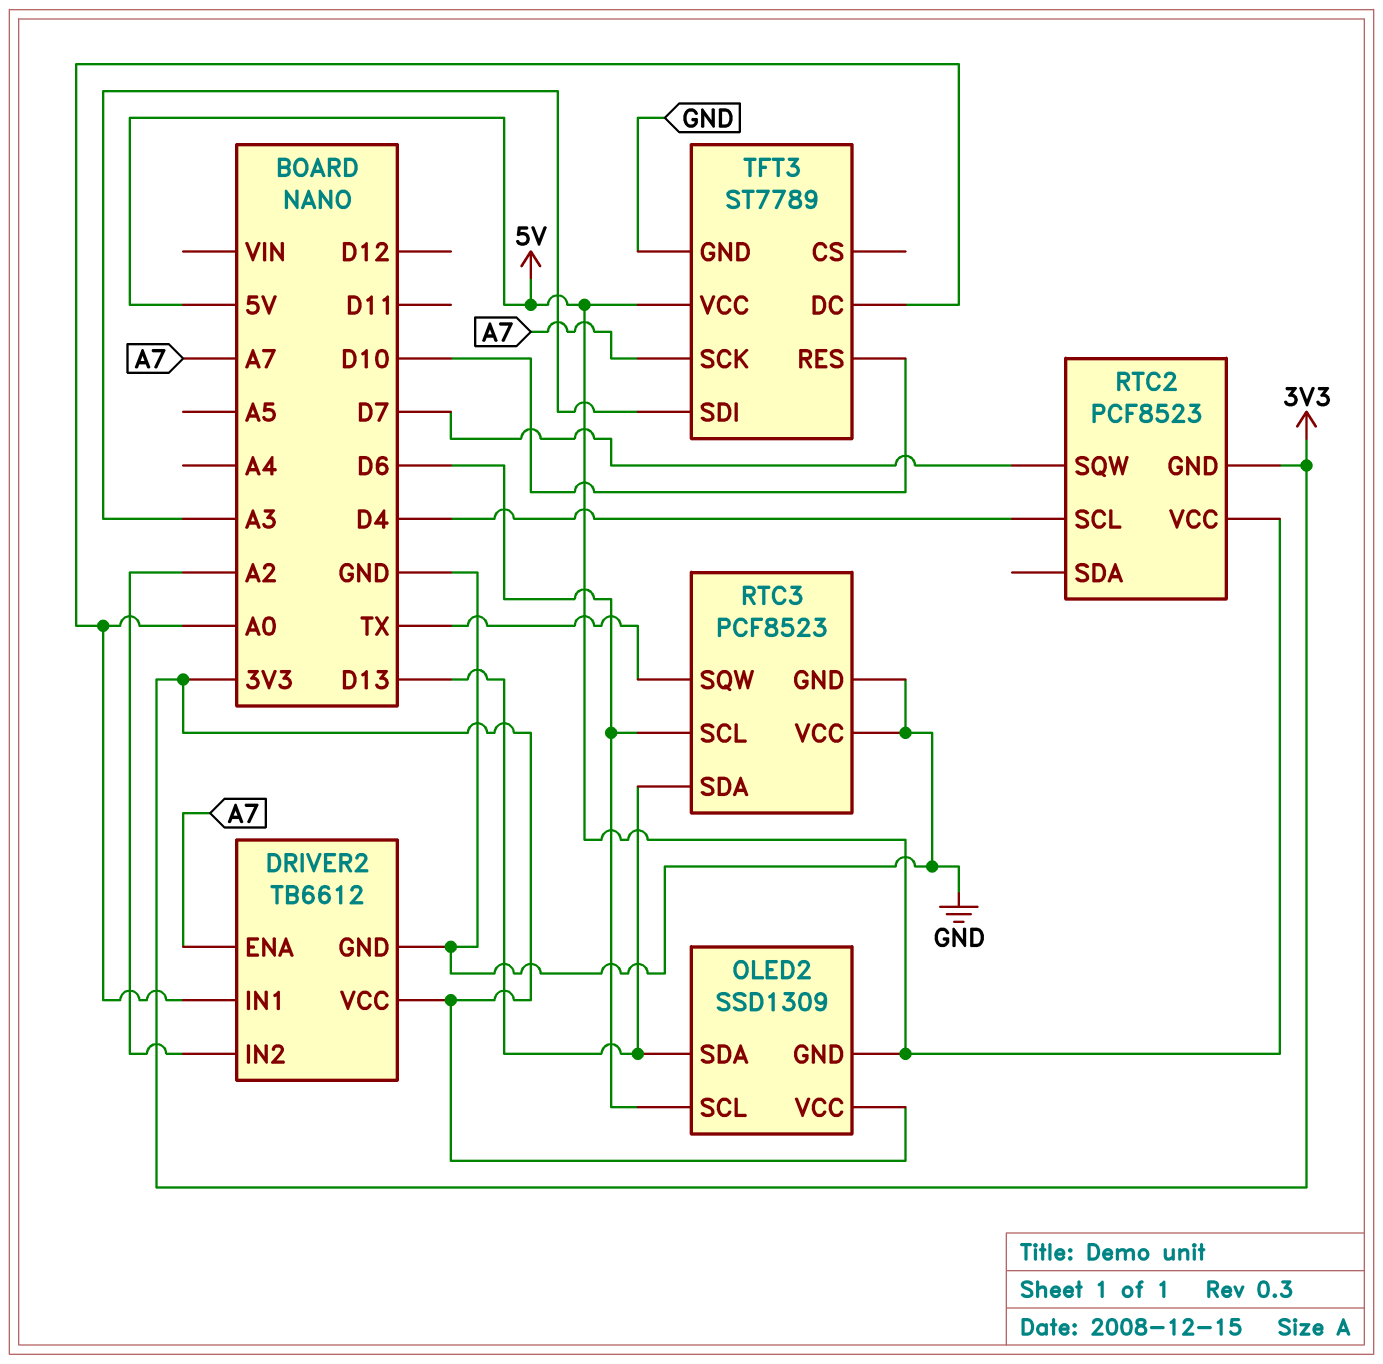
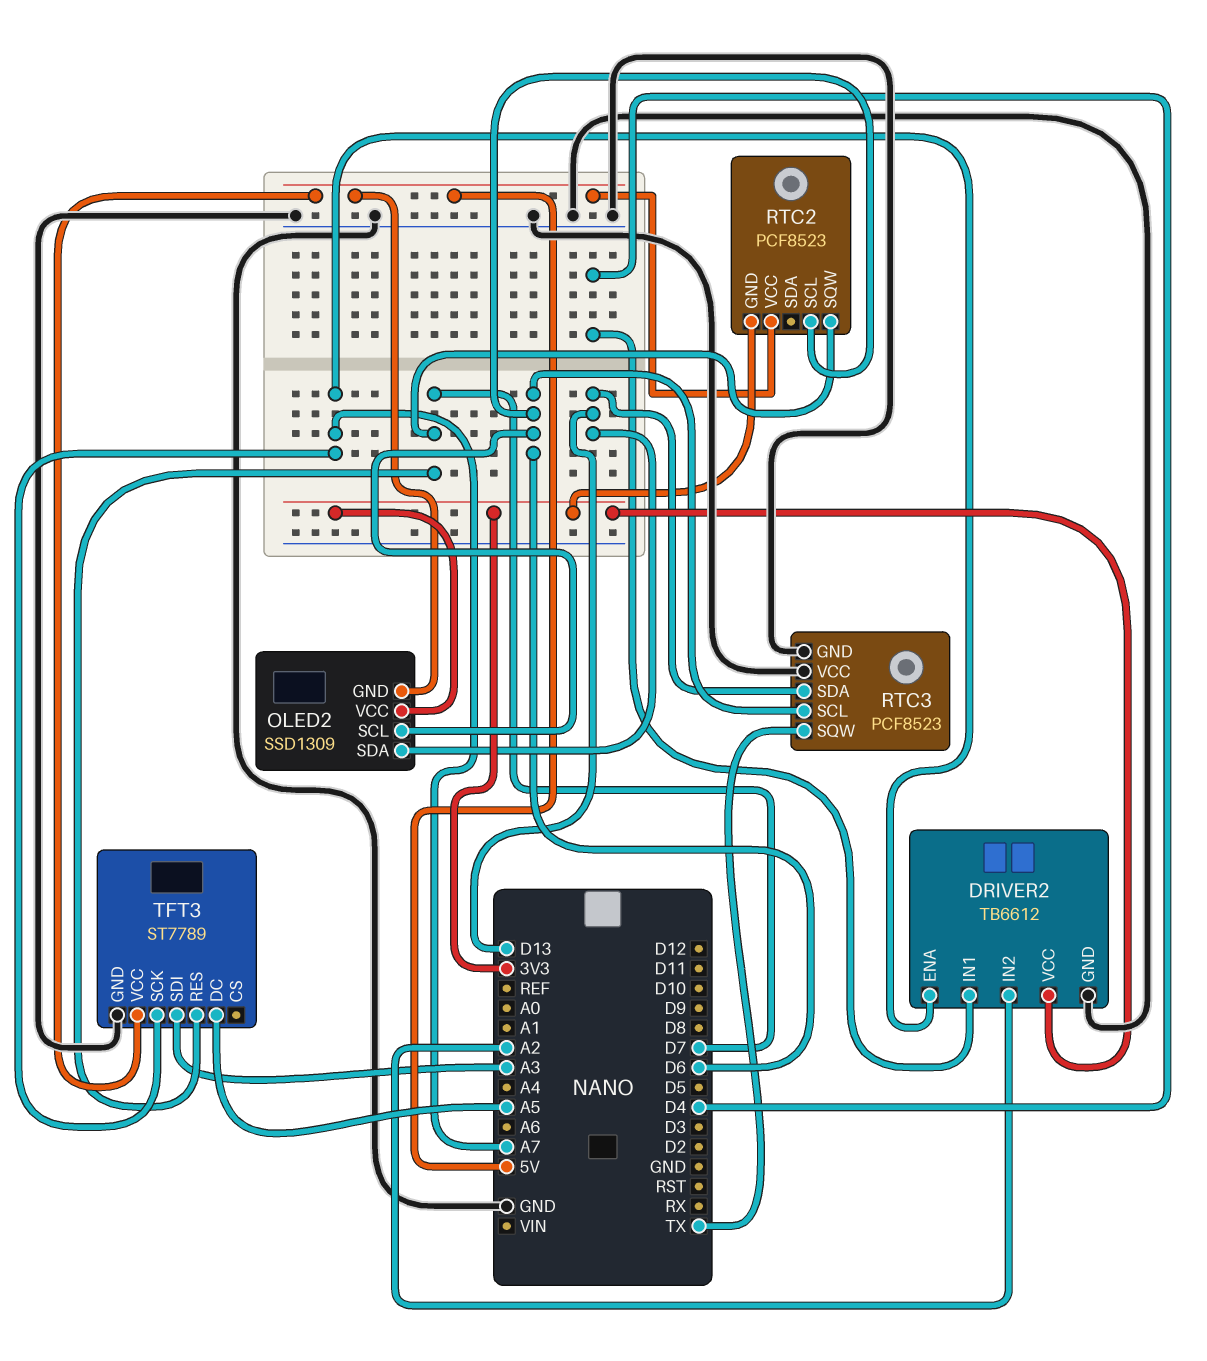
DRIVER2 pin IN1: A0 -> D4
RTC2 pin SCL: D4 -> D6
TFT3 pin DC: A0 -> A5
TFT3 pin RES: D10 -> D7

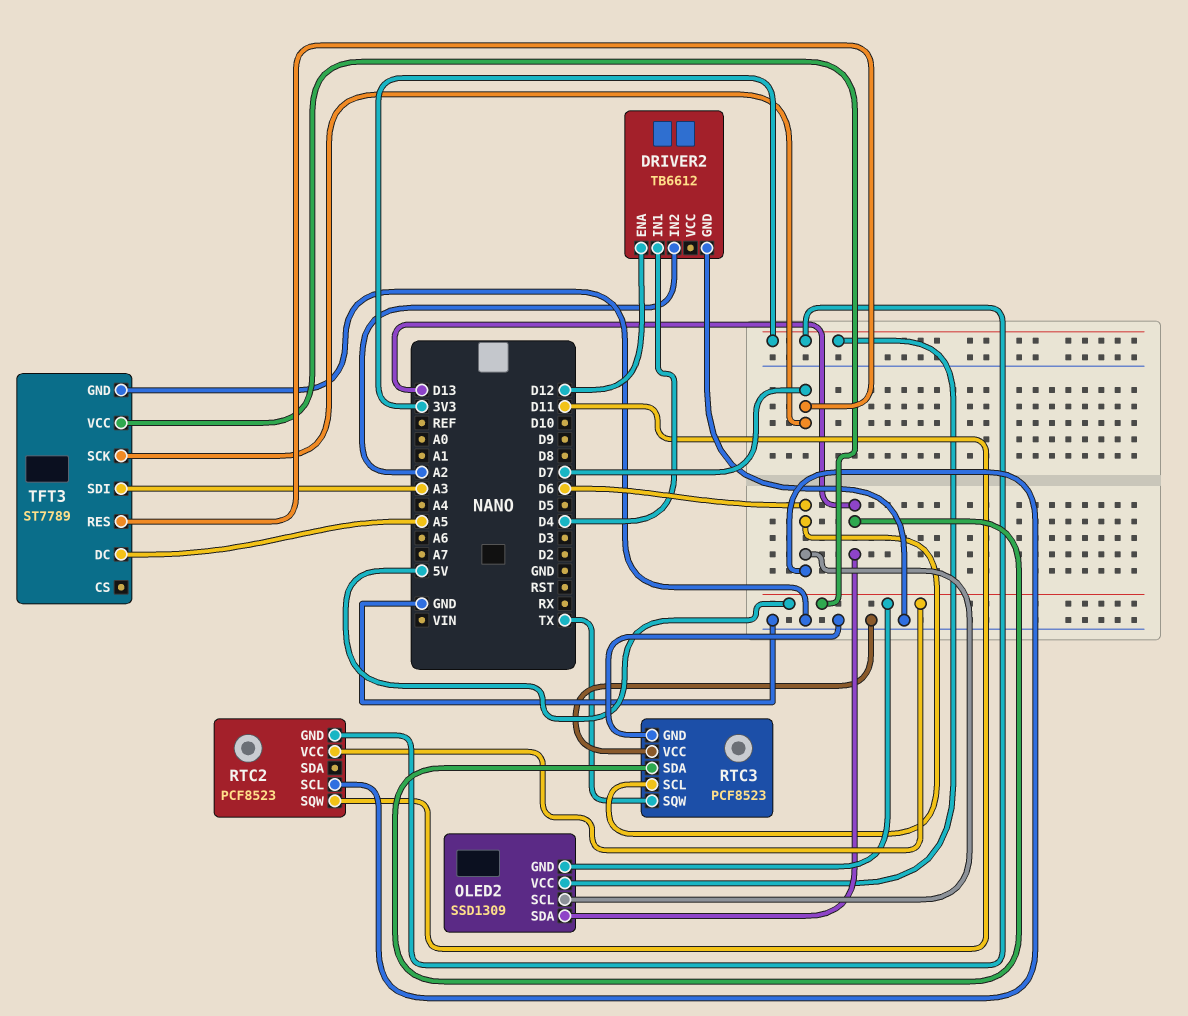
DRIVER2 pin ENA: A7 -> D12
DRIVER2 pin VCC: 3V3 -> none
RTC2 pin SQW: D7 -> D11
TFT3 pin SCK: A7 -> D7

